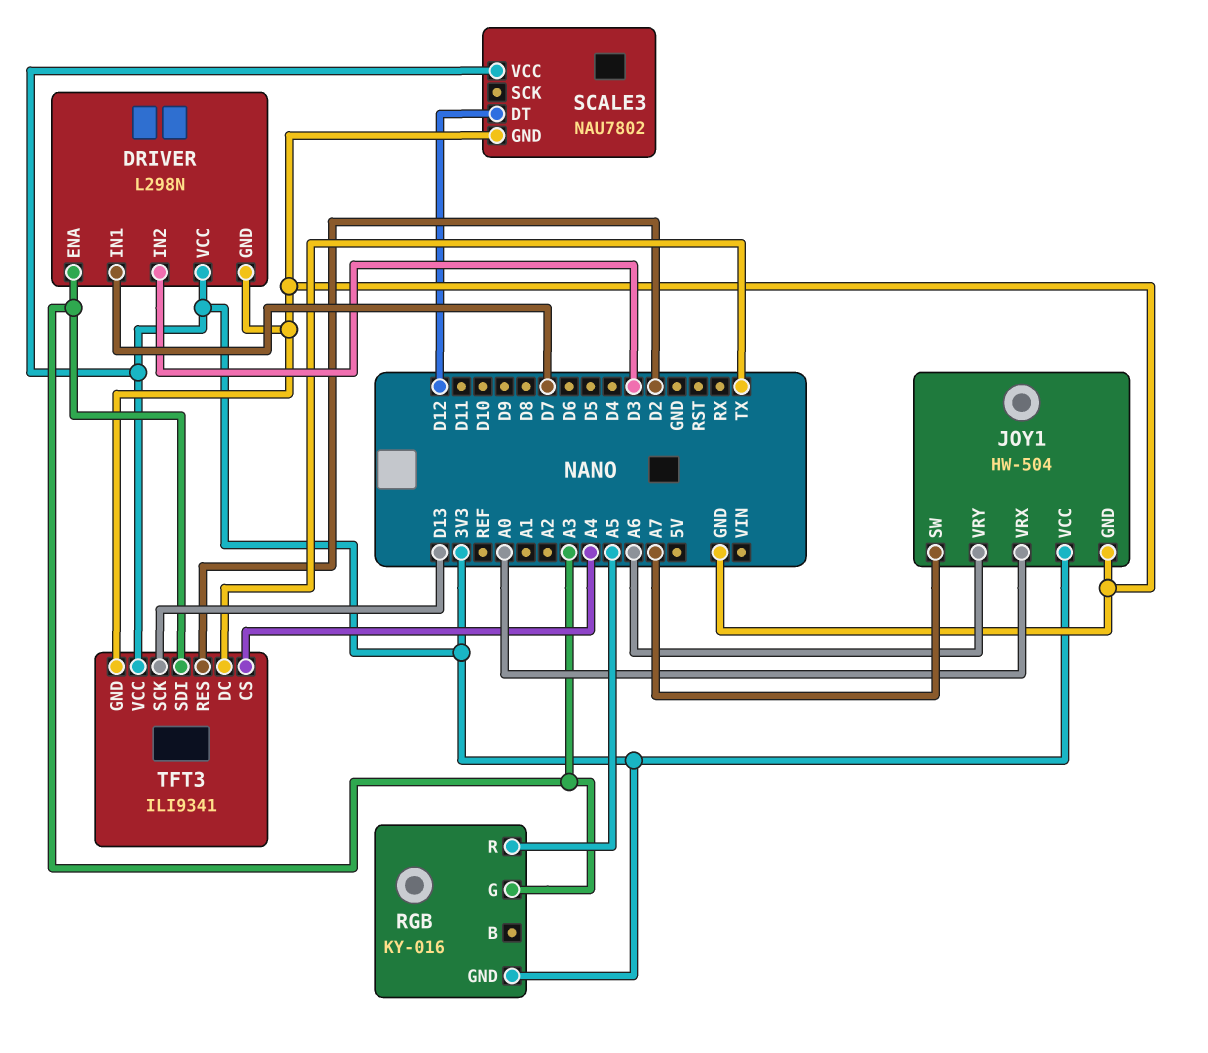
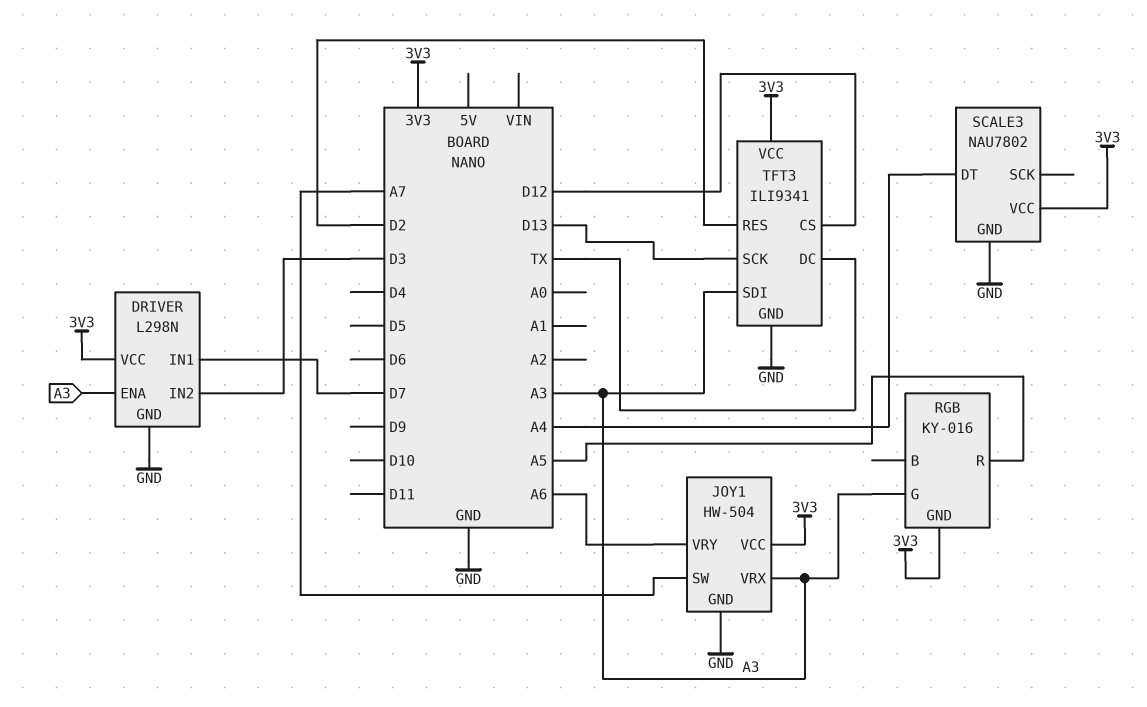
JOY1 pin VRX: A0 -> A3
SCALE3 pin DT: D12 -> A4
TFT3 pin CS: A4 -> D12

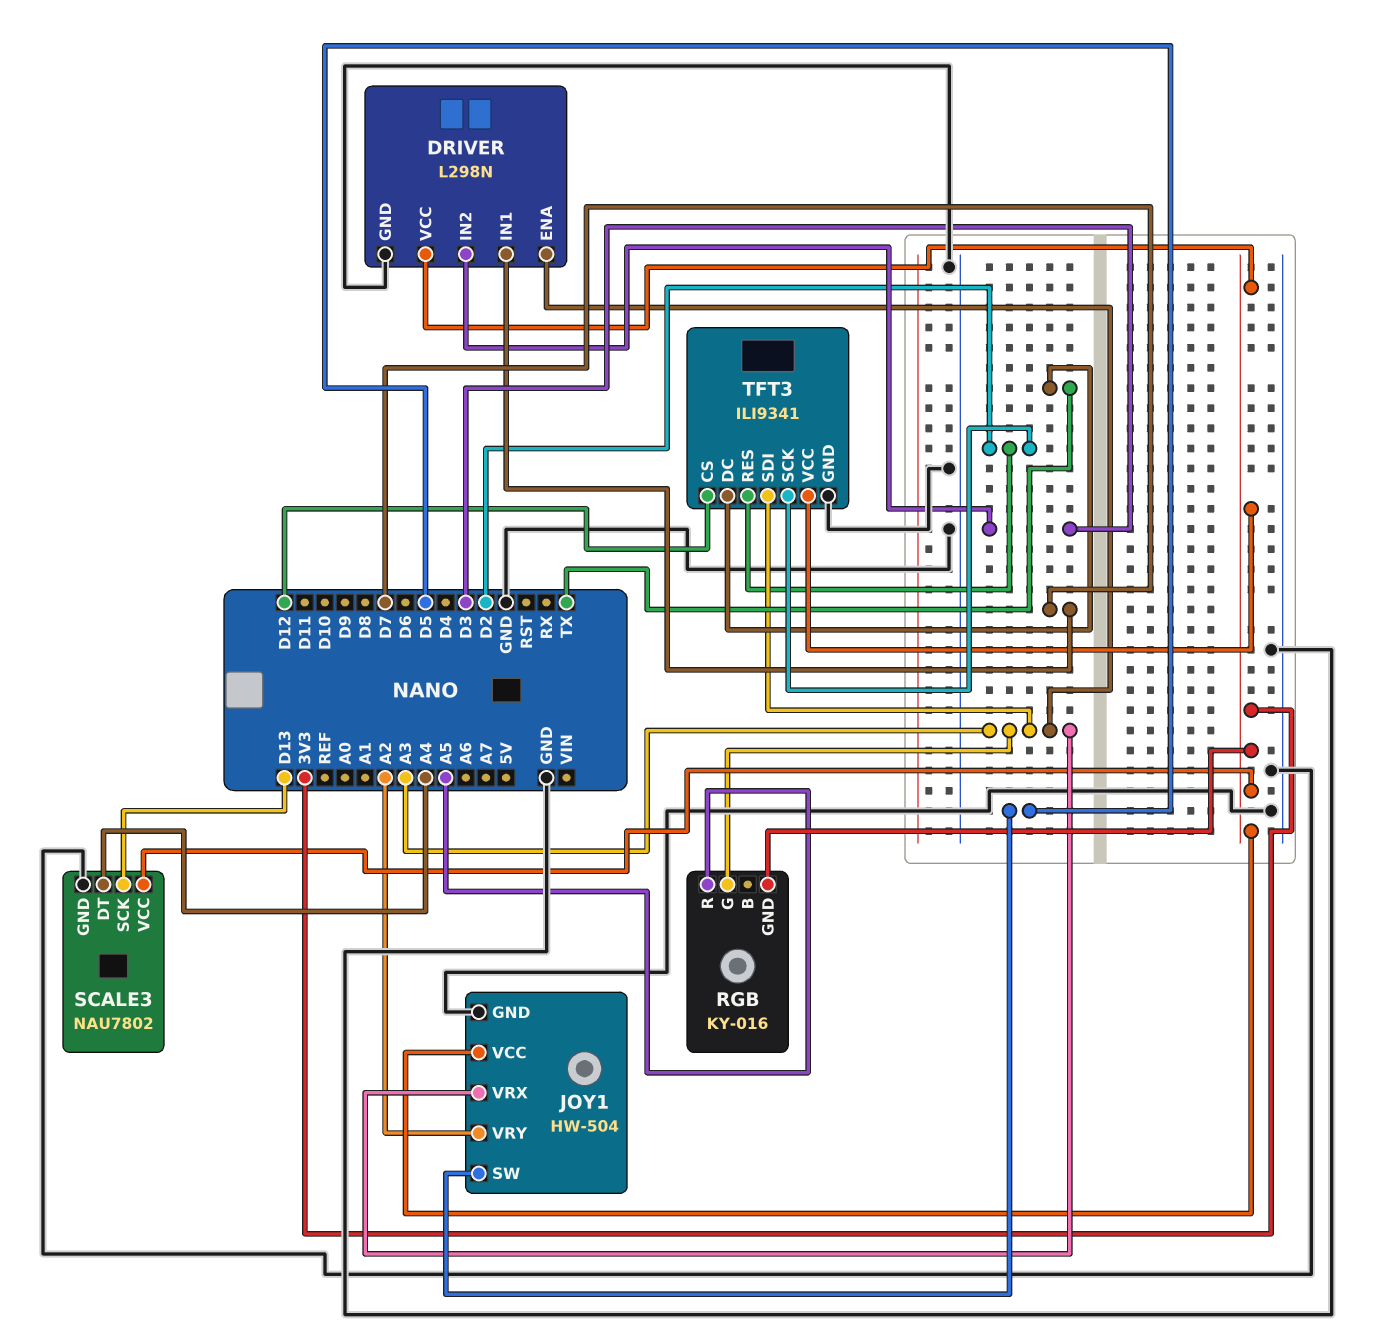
JOY1 pin SW: A7 -> D5
JOY1 pin VRY: A6 -> A2
SCALE3 pin SCK: none -> D13
TFT3 pin SCK: D13 -> D2

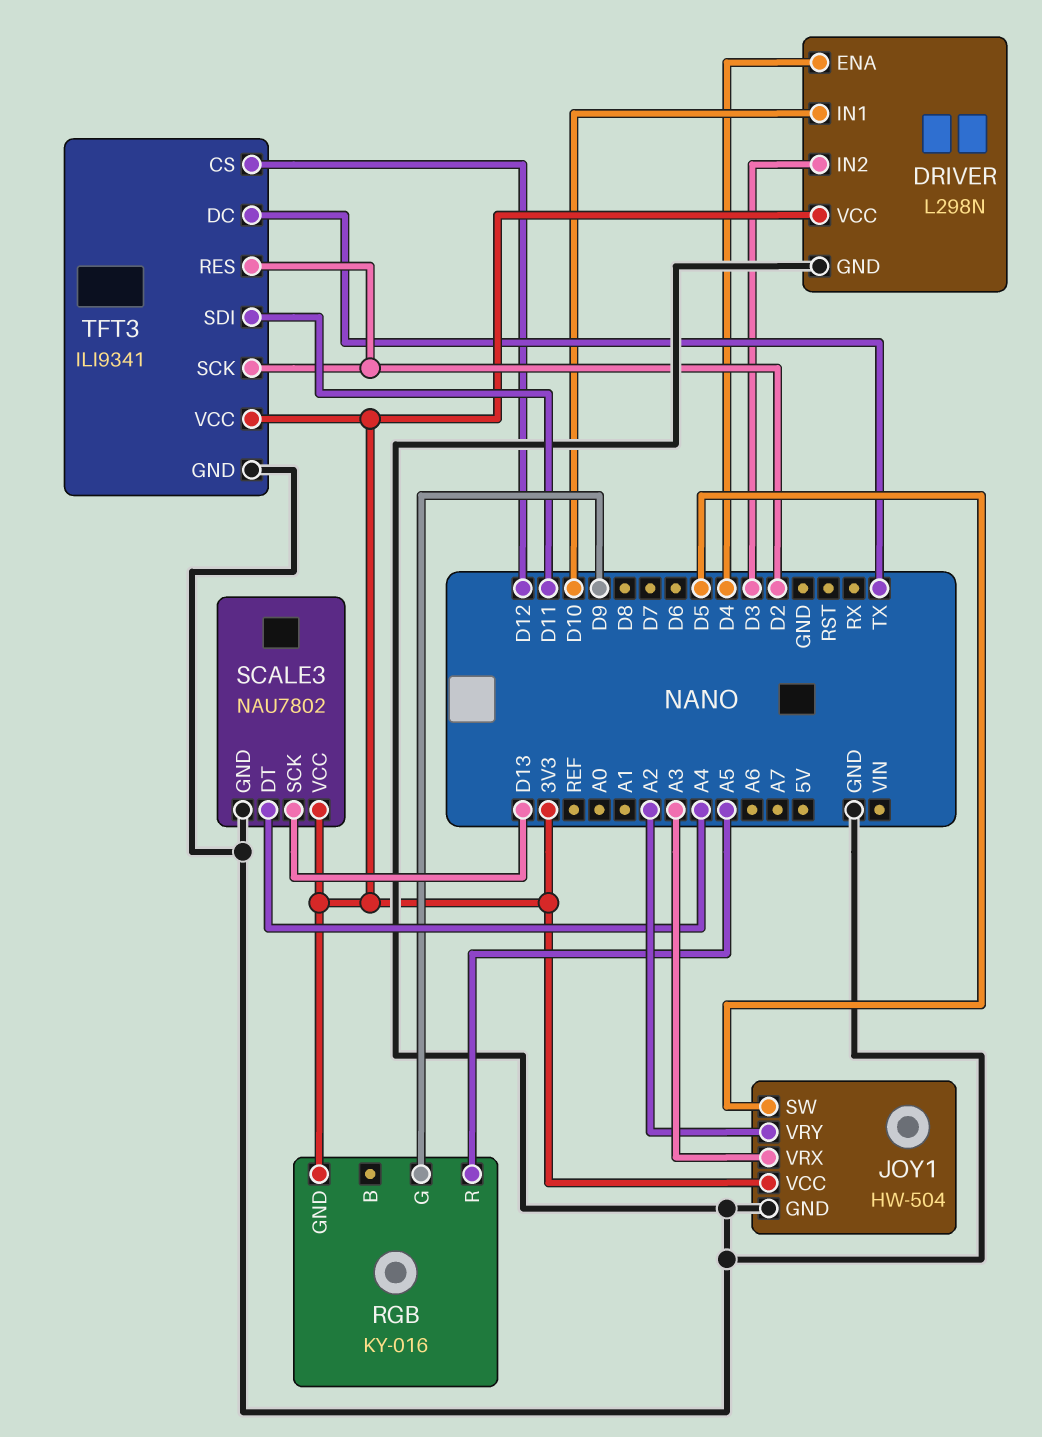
DRIVER pin ENA: A3 -> D4
DRIVER pin IN1: D7 -> D10
RGB pin G: A3 -> D9
TFT3 pin SDI: A3 -> D11

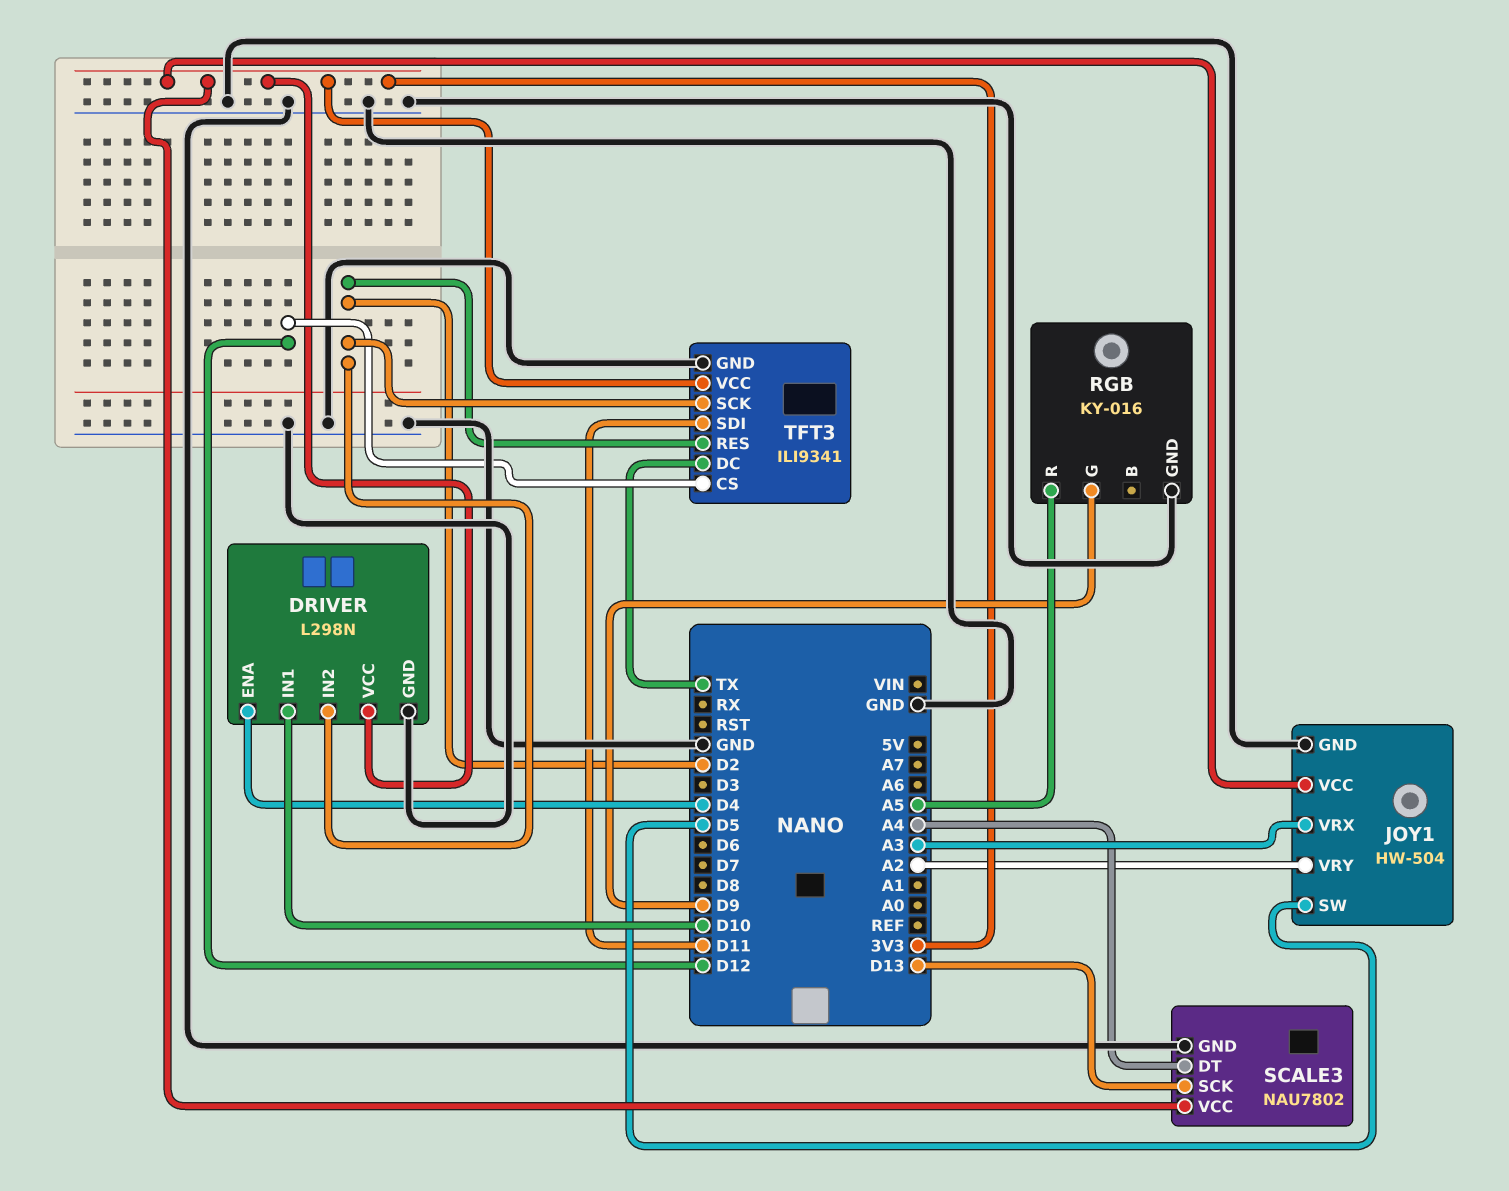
DRIVER pin IN2: D3 -> D2
RGB pin GND: 3V3 -> GND

